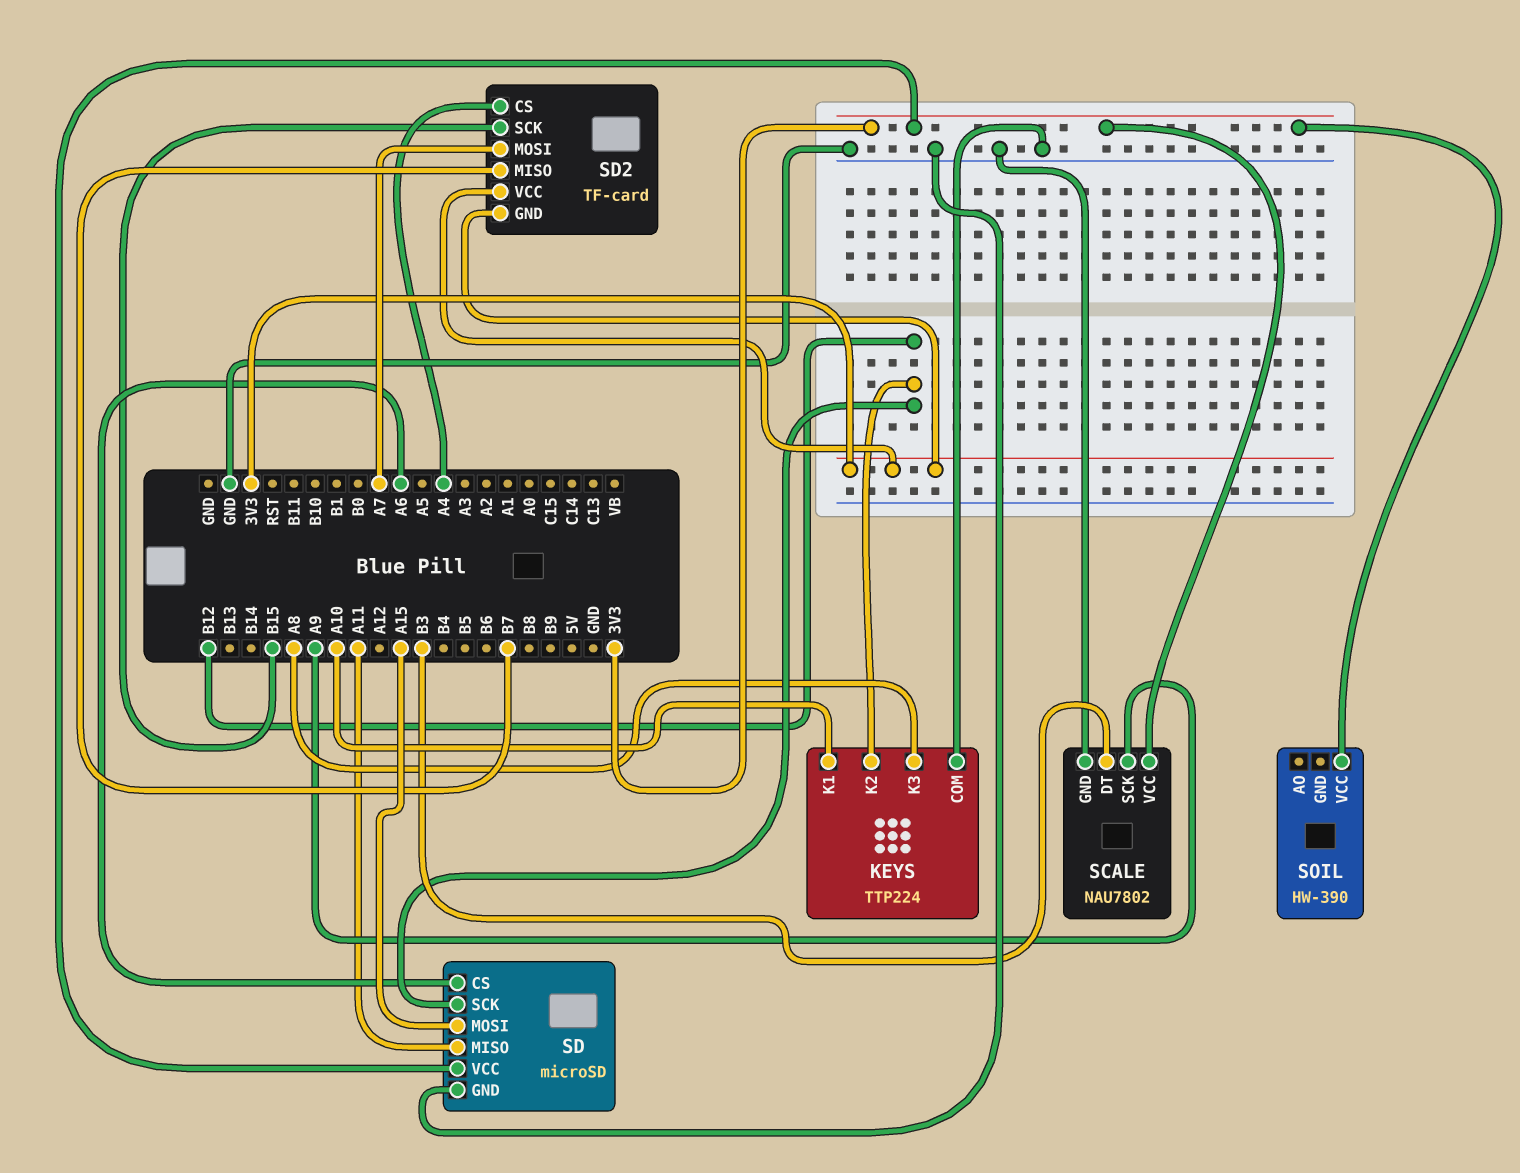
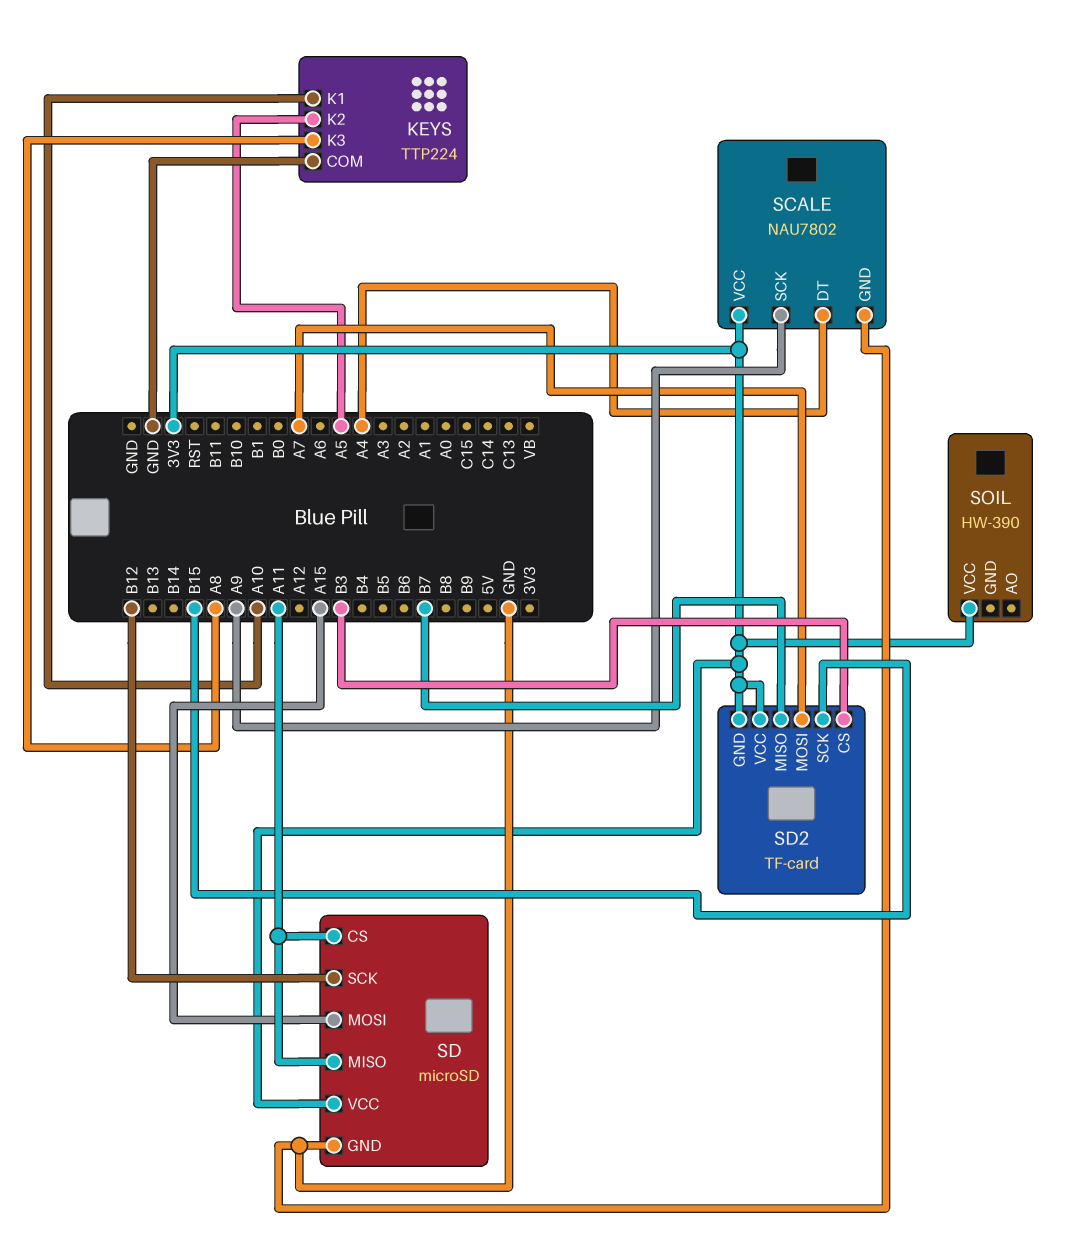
KEYS pin K2: B12 -> A5
SCALE pin DT: B3 -> A4
SD pin CS: A6 -> A11
SD2 pin CS: A4 -> B3

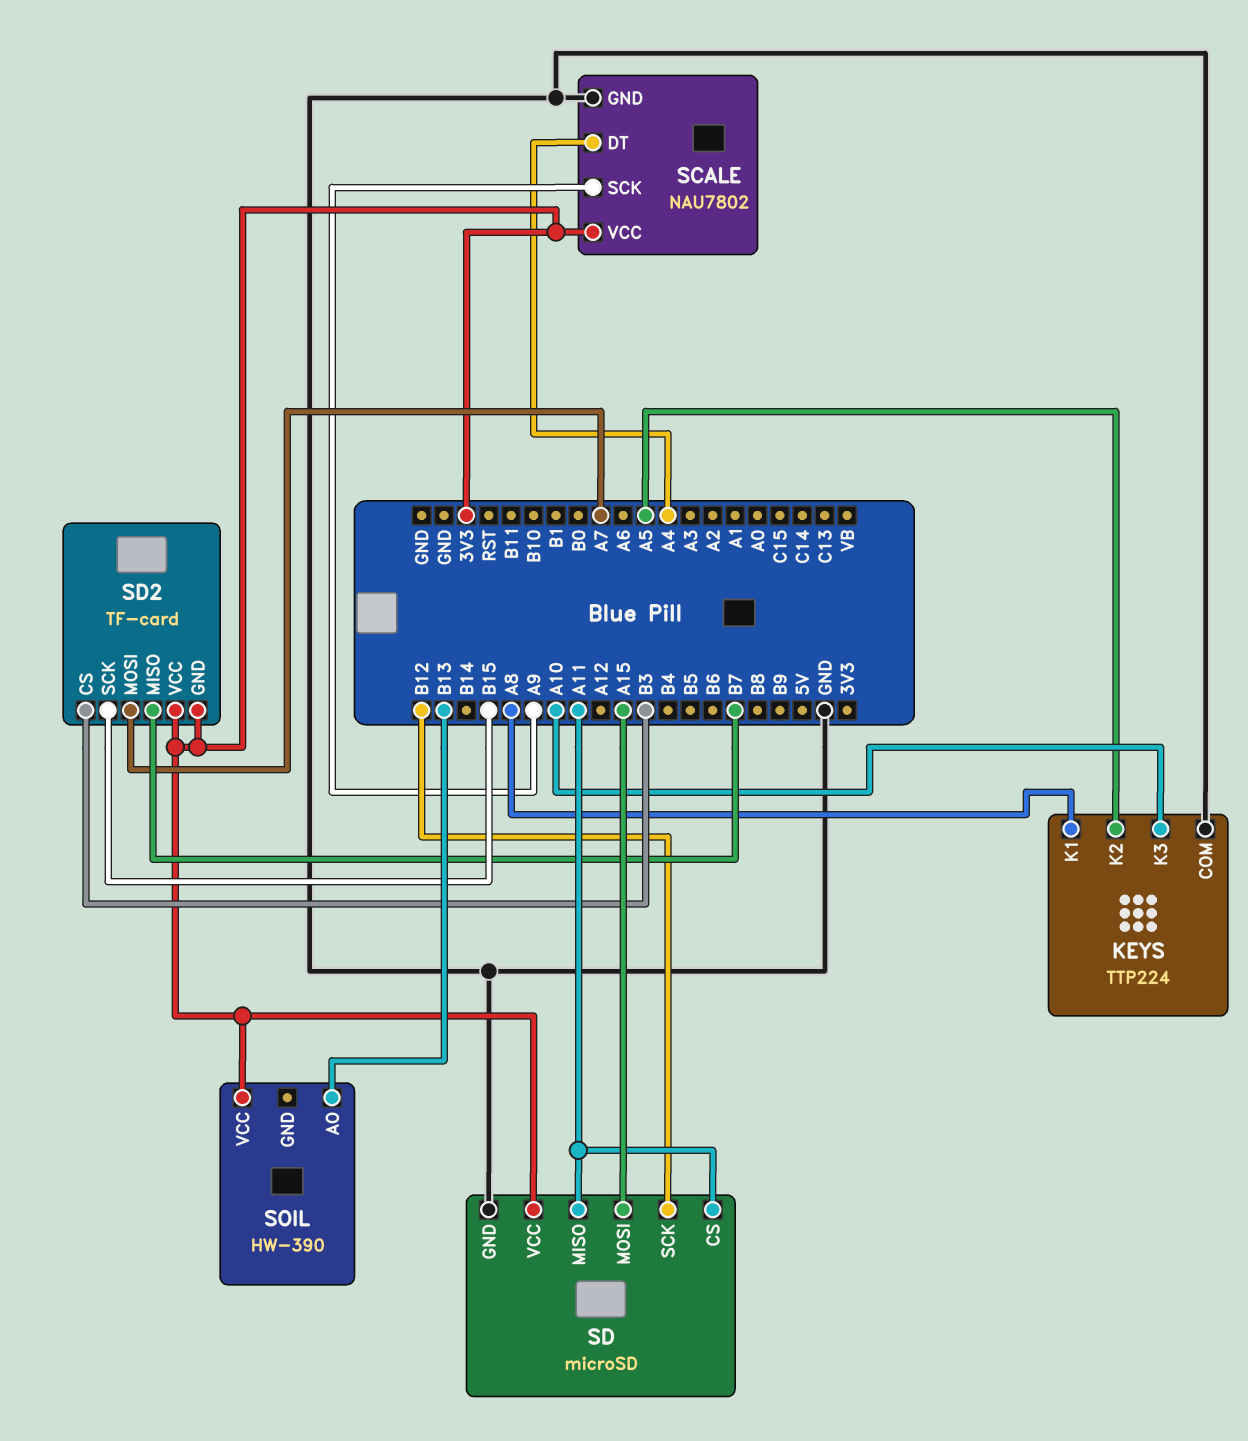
KEYS pin K1: A10 -> A8
KEYS pin K3: A8 -> A10
SOIL pin AO: none -> B13

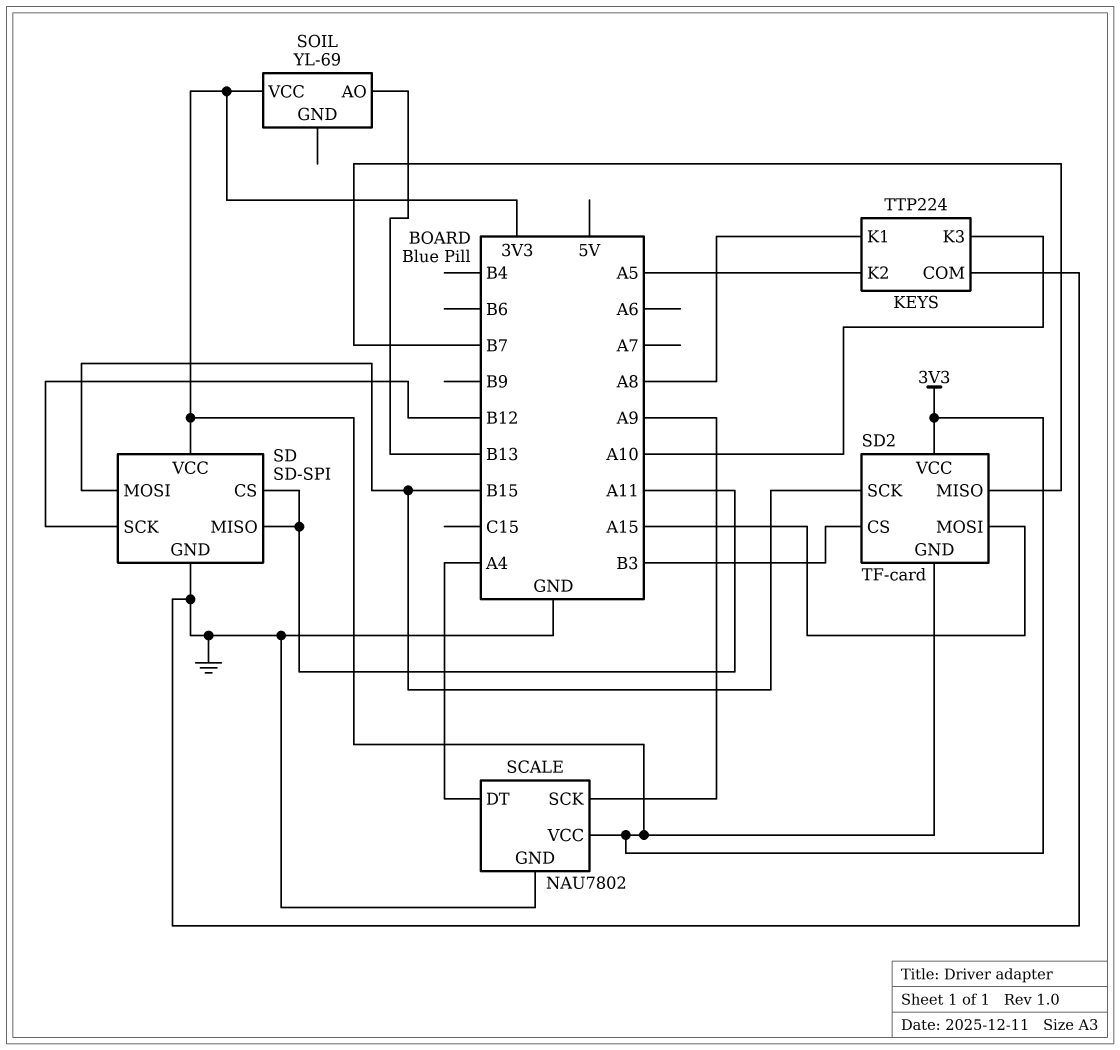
SD: microSD -> SD-SPI
SD pin MOSI: A15 -> B15
SD2 pin MOSI: A7 -> A15
SOIL: HW-390 -> YL-69

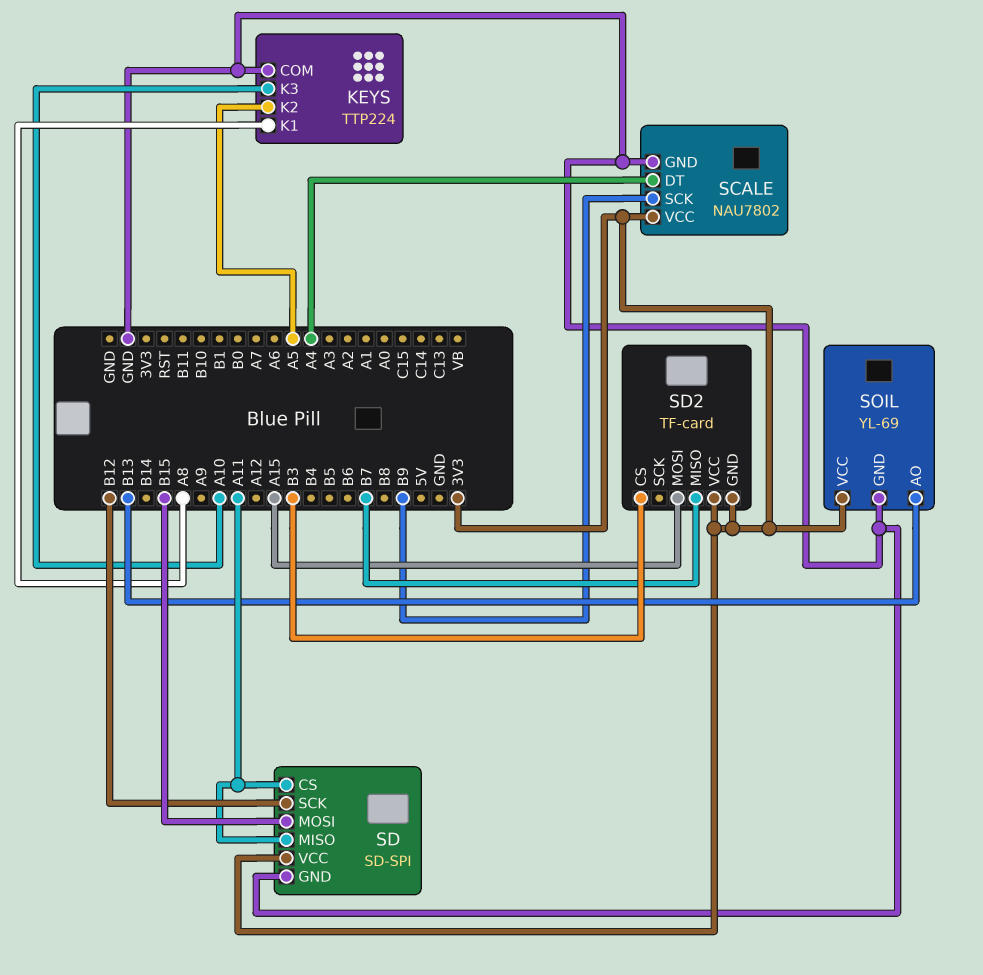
SCALE pin SCK: A9 -> B9
SD2 pin SCK: B15 -> none
SOIL pin GND: none -> GND

